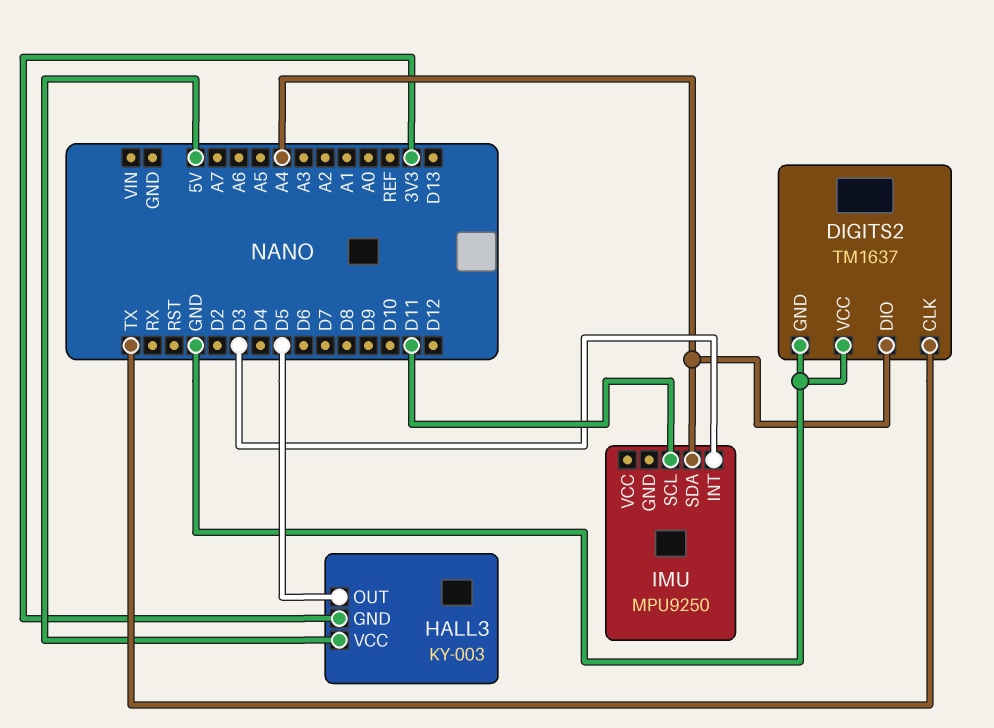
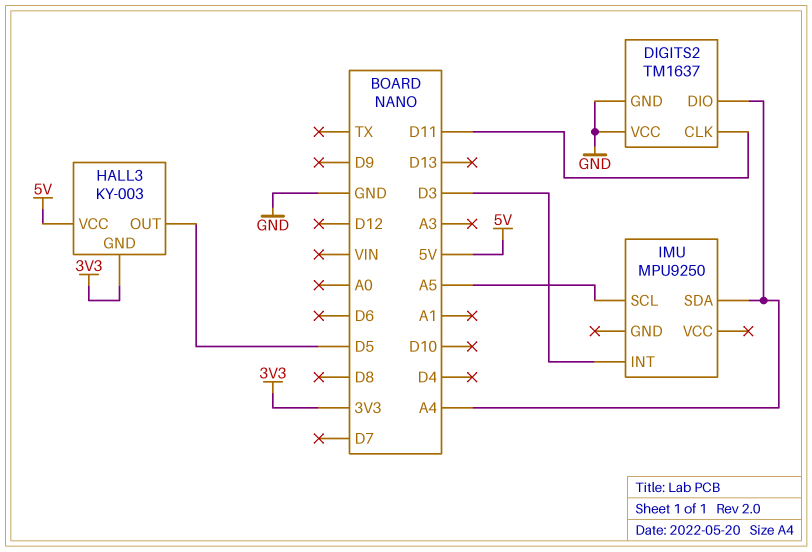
DIGITS2 pin CLK: TX -> D11
IMU pin SCL: D11 -> A5

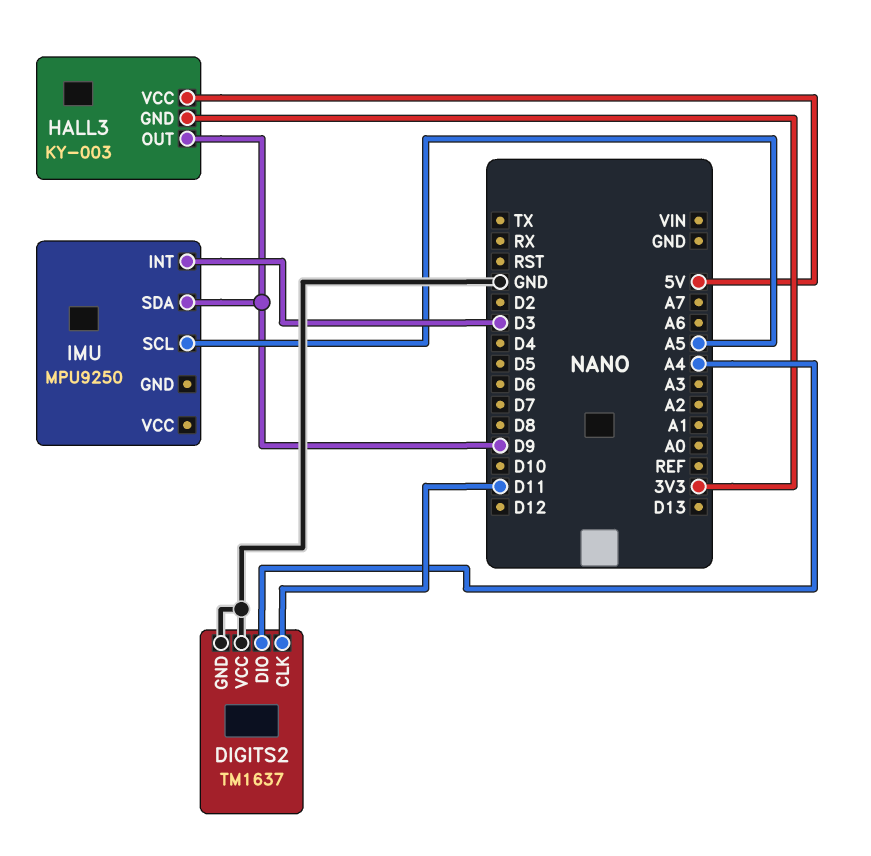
HALL3 pin OUT: D5 -> D9
IMU pin SDA: A4 -> D9

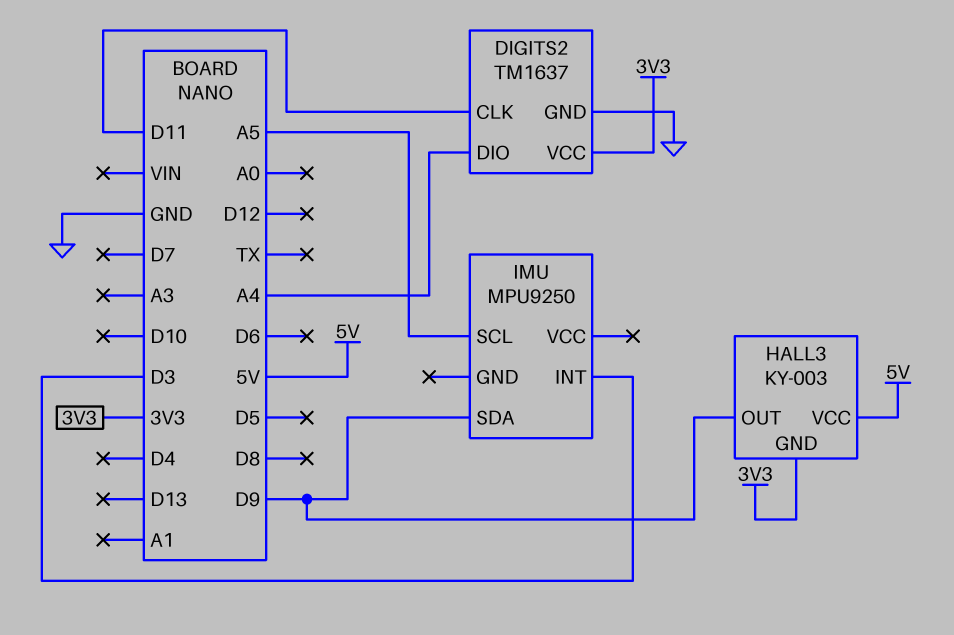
DIGITS2 pin VCC: GND -> 3V3

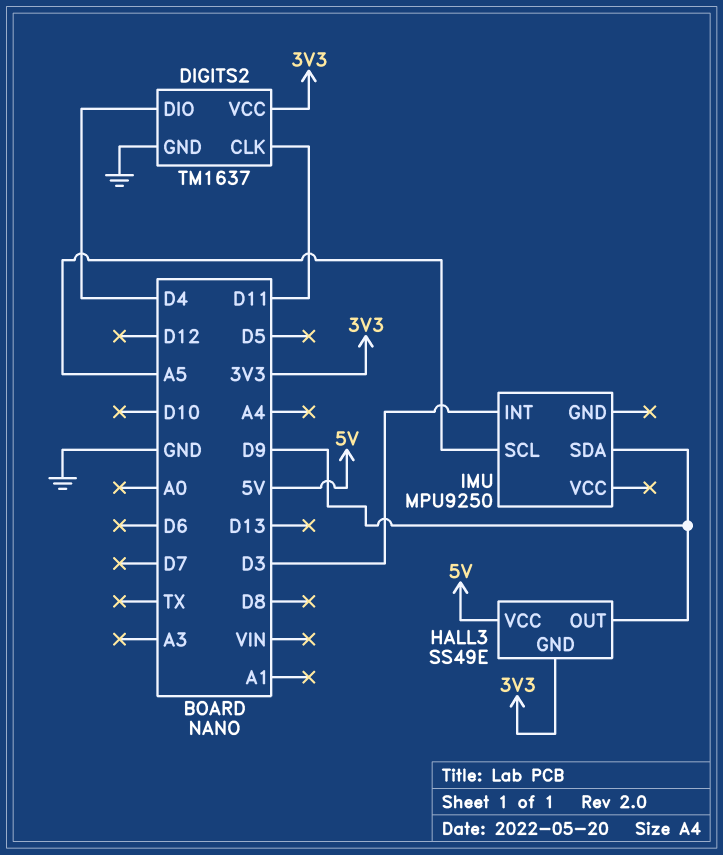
DIGITS2 pin DIO: A4 -> D4
HALL3: KY-003 -> SS49E

